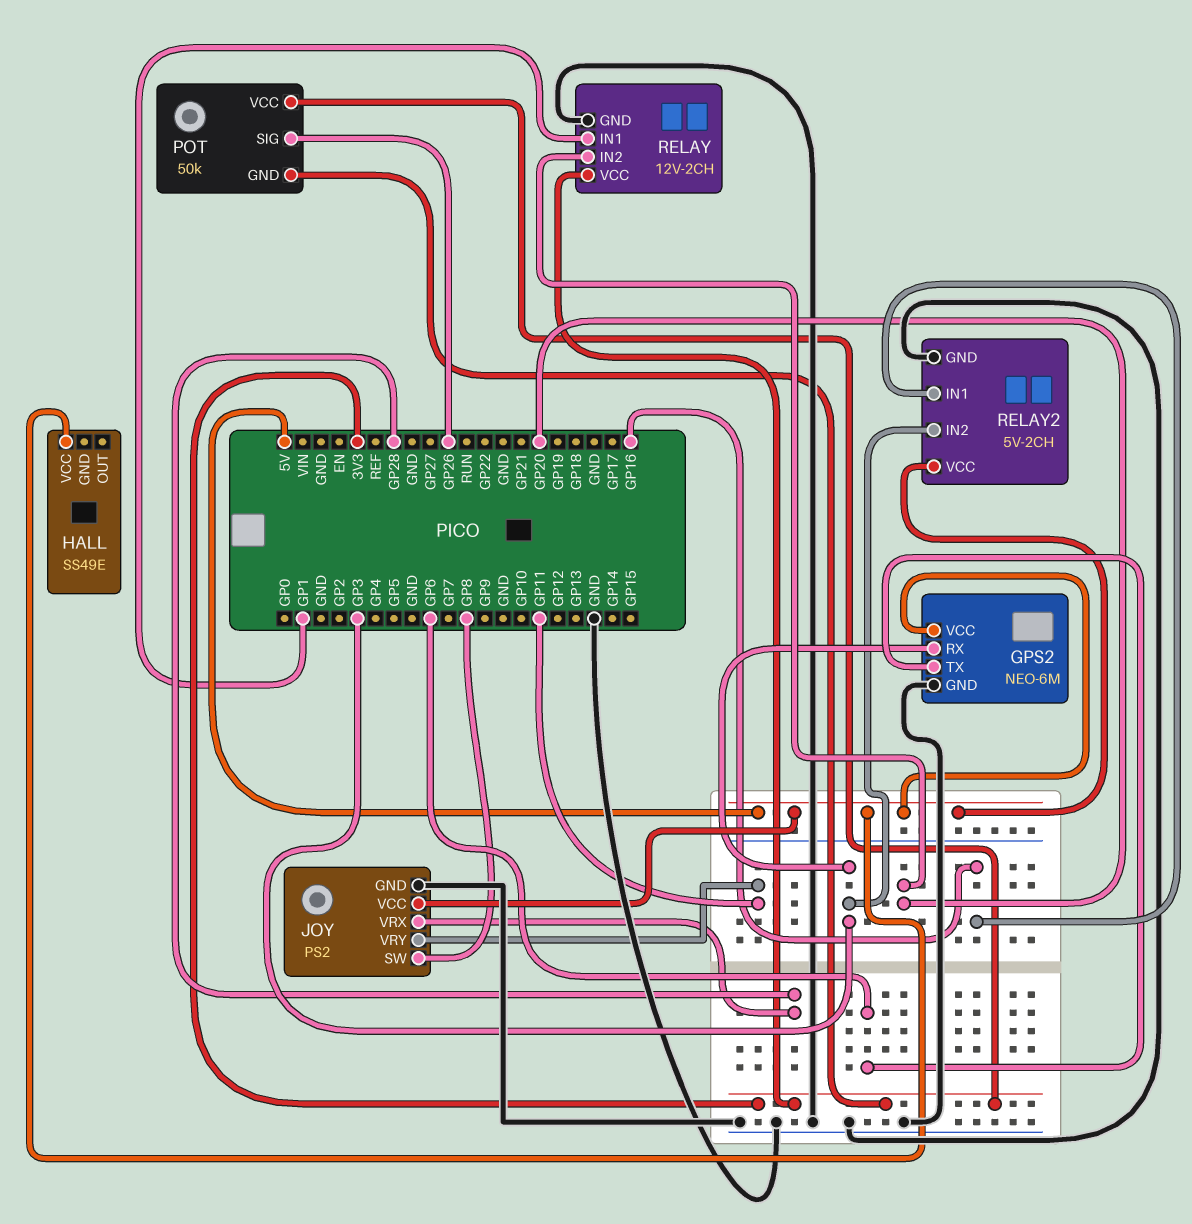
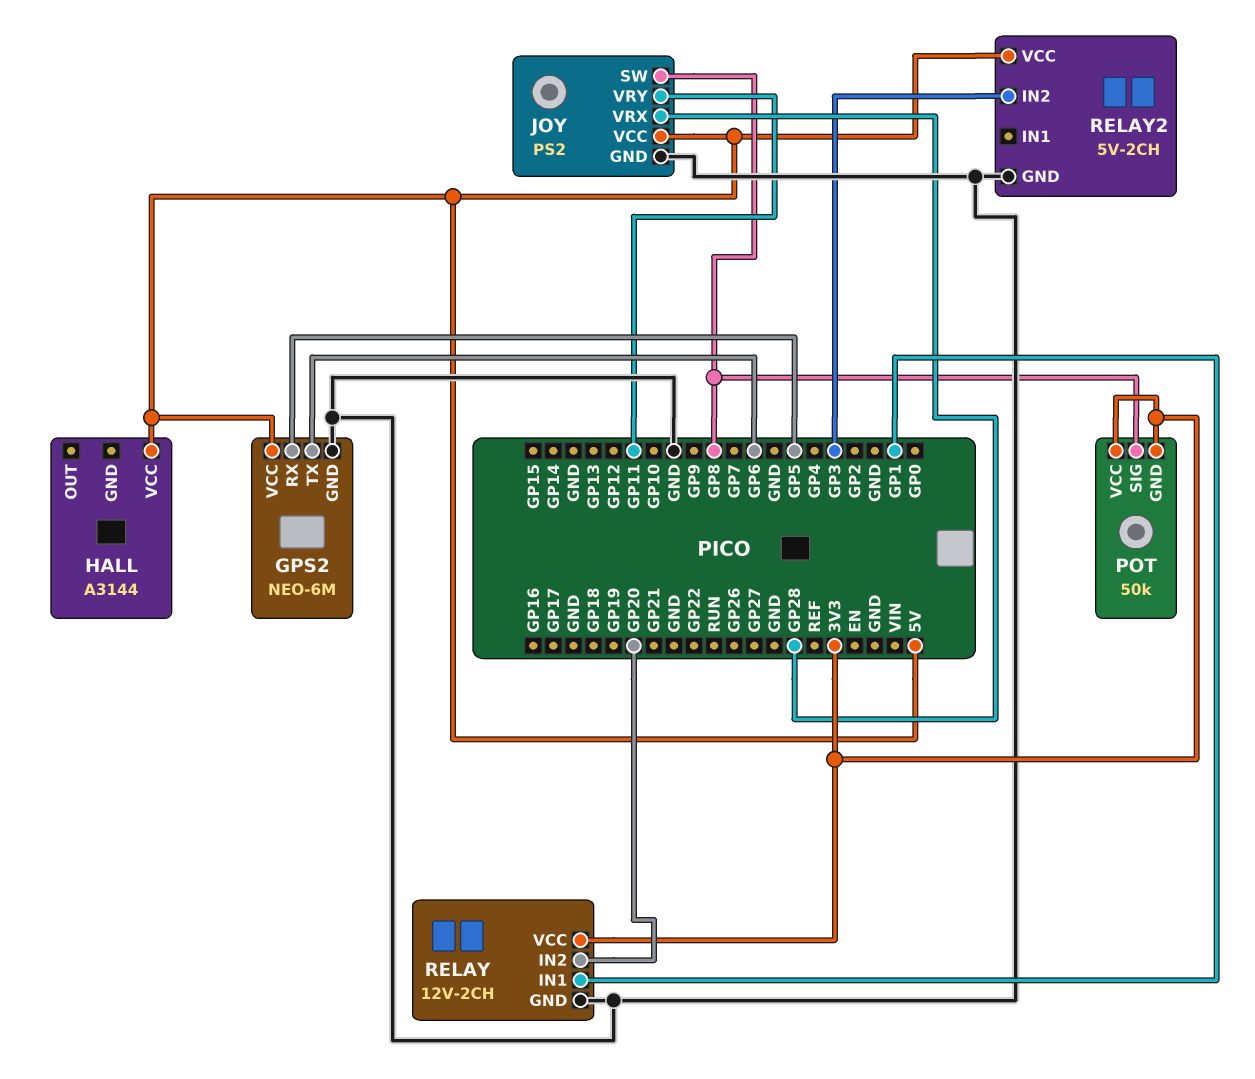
GPS2 pin RX: GP3 -> GP5
HALL: SS49E -> A3144
POT pin SIG: GP26 -> GP8
RELAY2 pin IN1: GP16 -> none

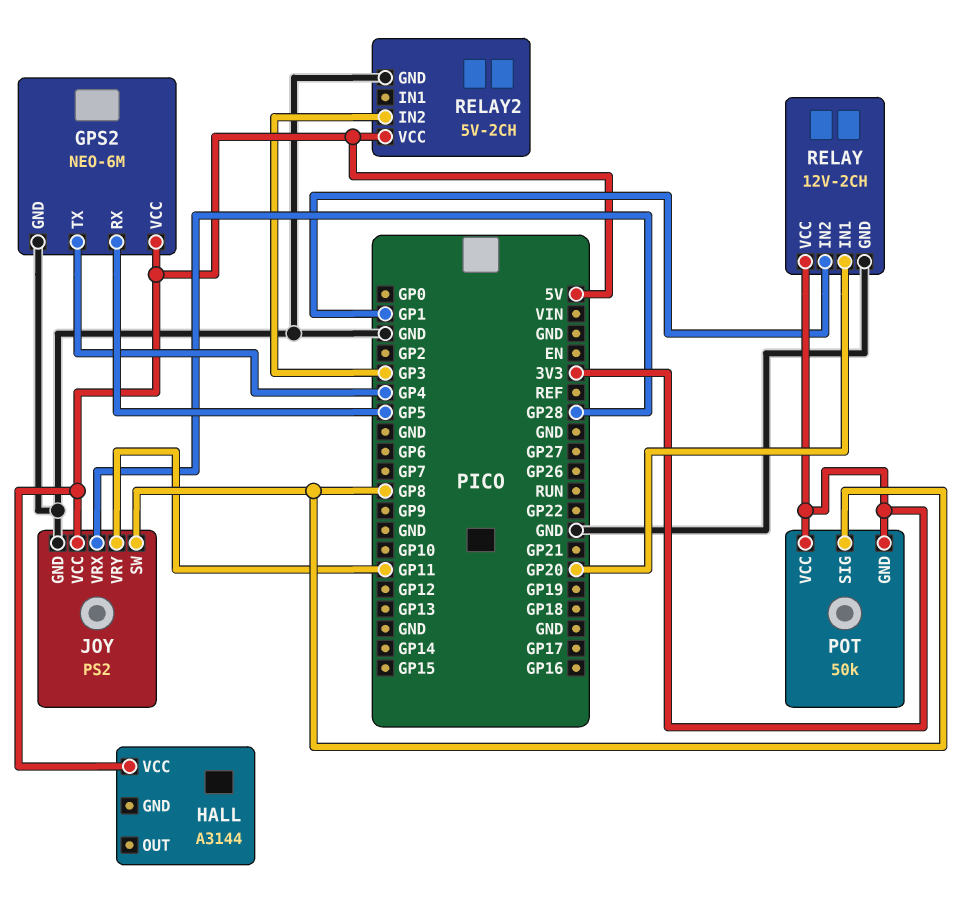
GPS2 pin TX: GP6 -> GP4
RELAY pin IN1: GP1 -> GP20
RELAY pin IN2: GP20 -> GP1

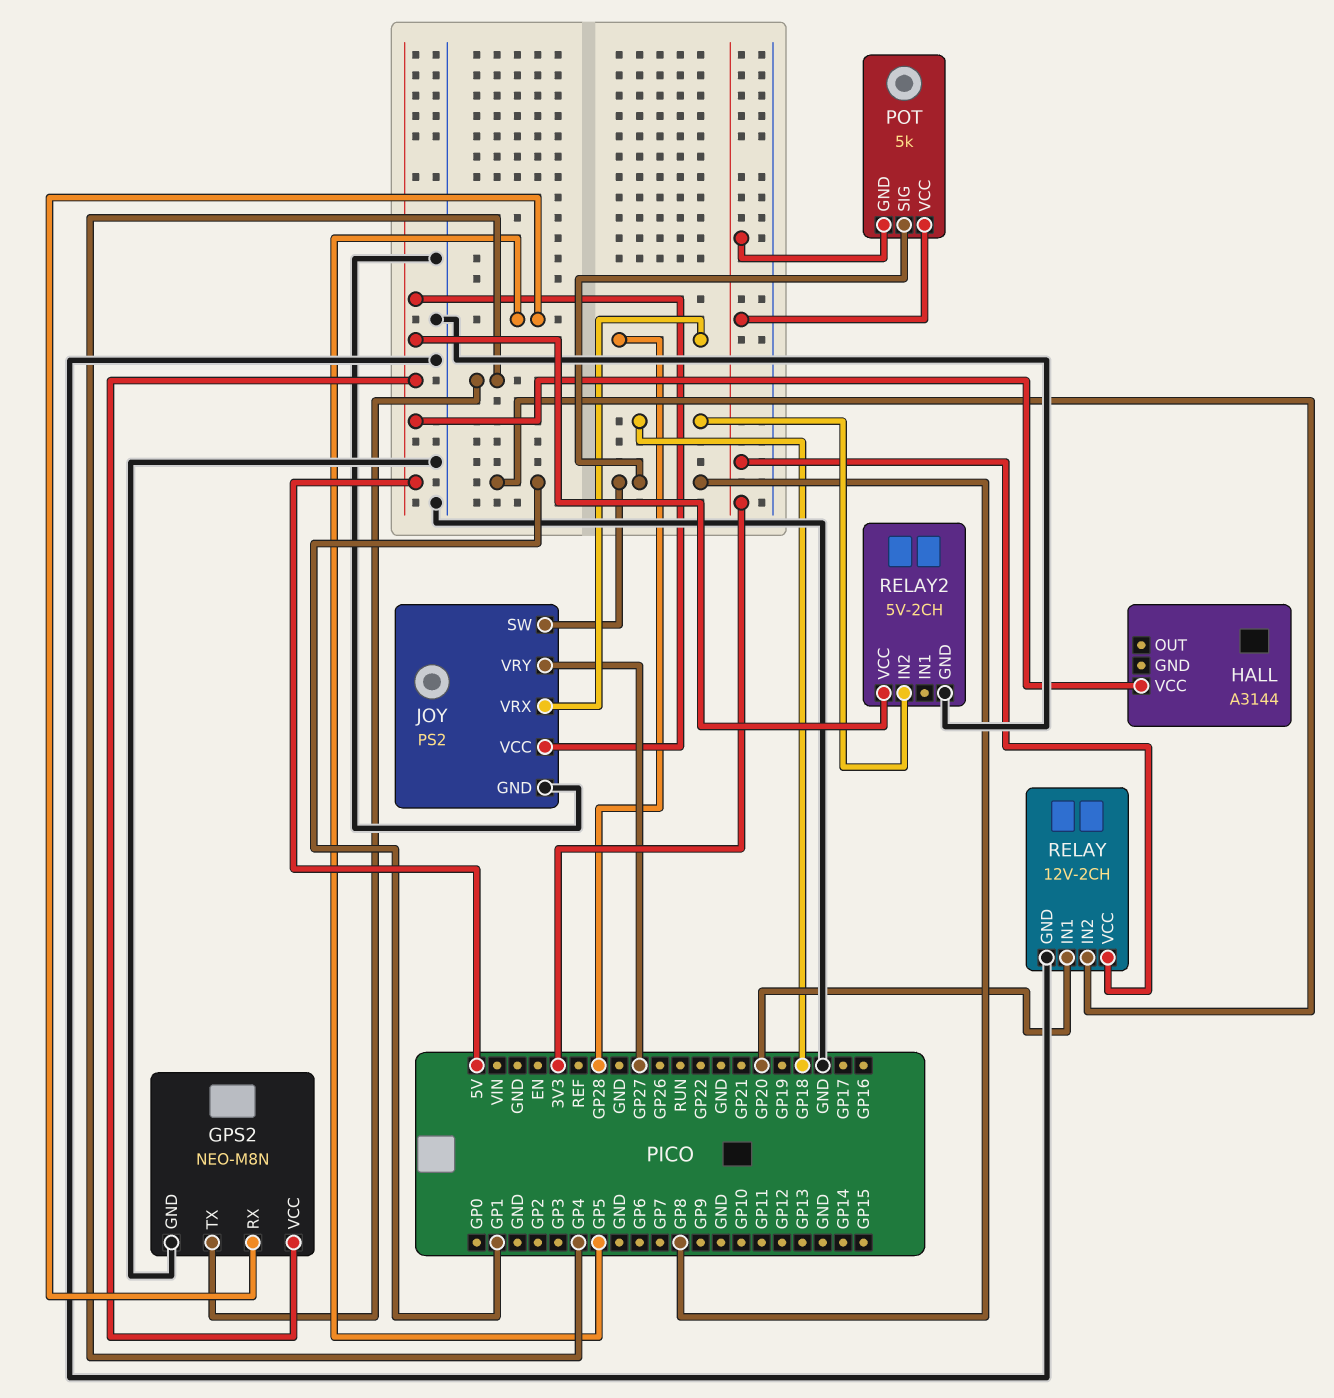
GPS2: NEO-6M -> NEO-M8N
JOY pin VRY: GP11 -> GP27
POT: 50k -> 5k
RELAY2 pin IN2: GP3 -> GP18

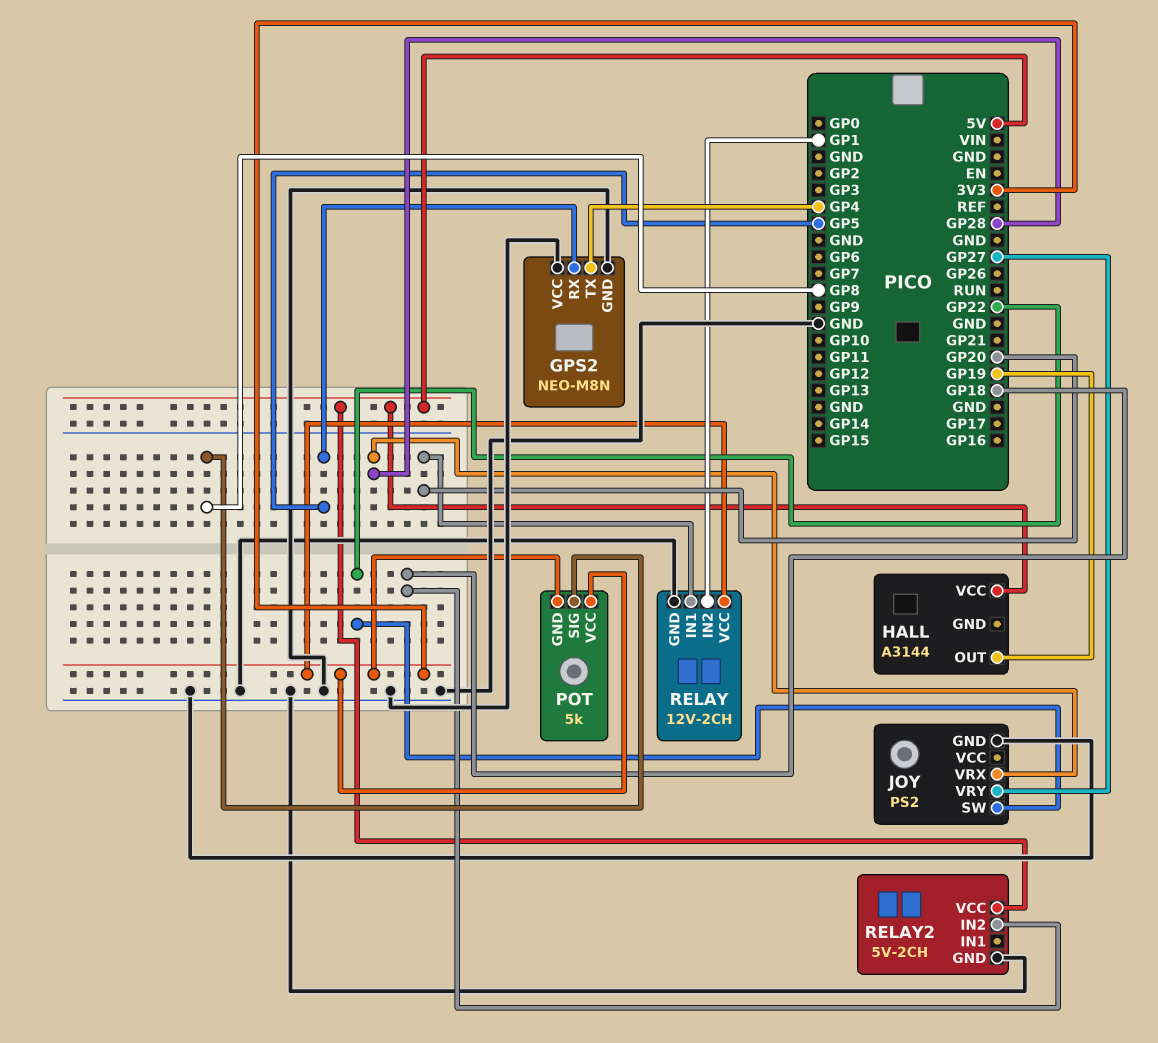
GPS2 pin VCC: 5V -> GND
HALL pin OUT: none -> GP19
JOY pin SW: GP8 -> GP22
JOY pin VCC: 5V -> none

